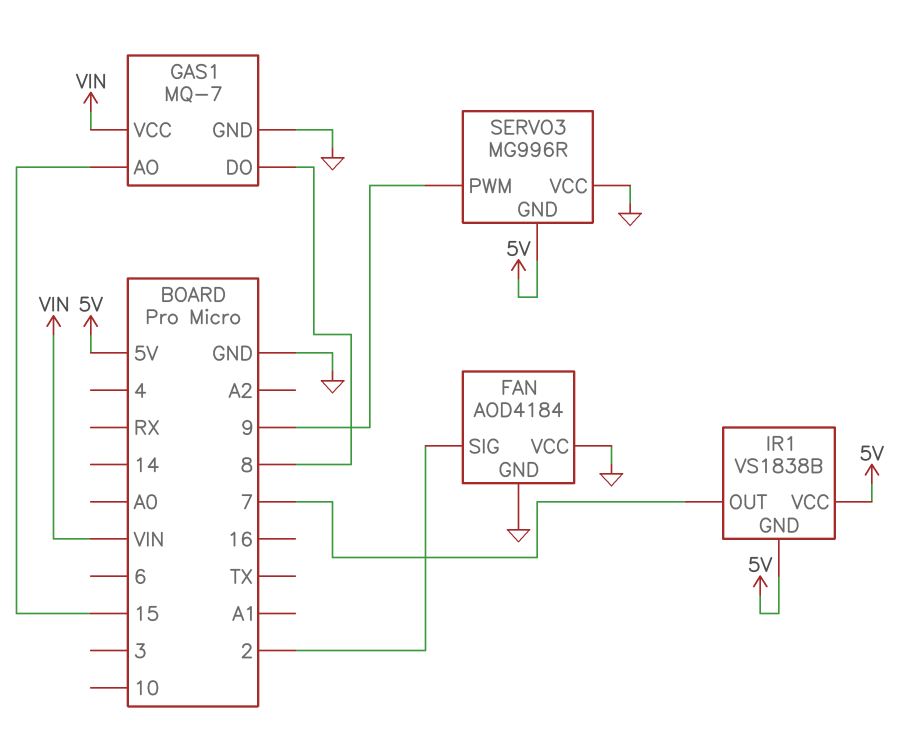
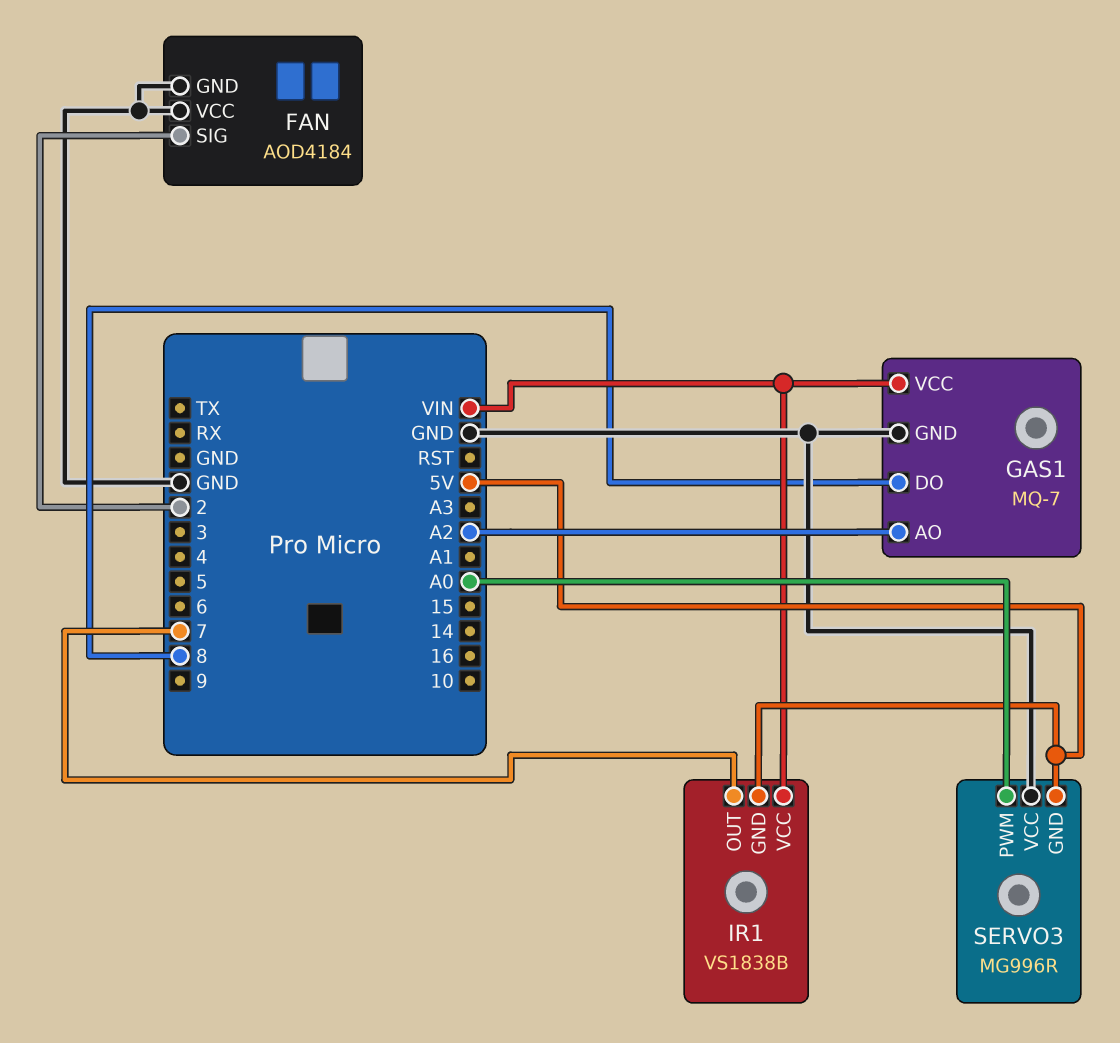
GAS1 pin AO: 15 -> A2
IR1 pin VCC: 5V -> VIN
SERVO3 pin PWM: 9 -> A0

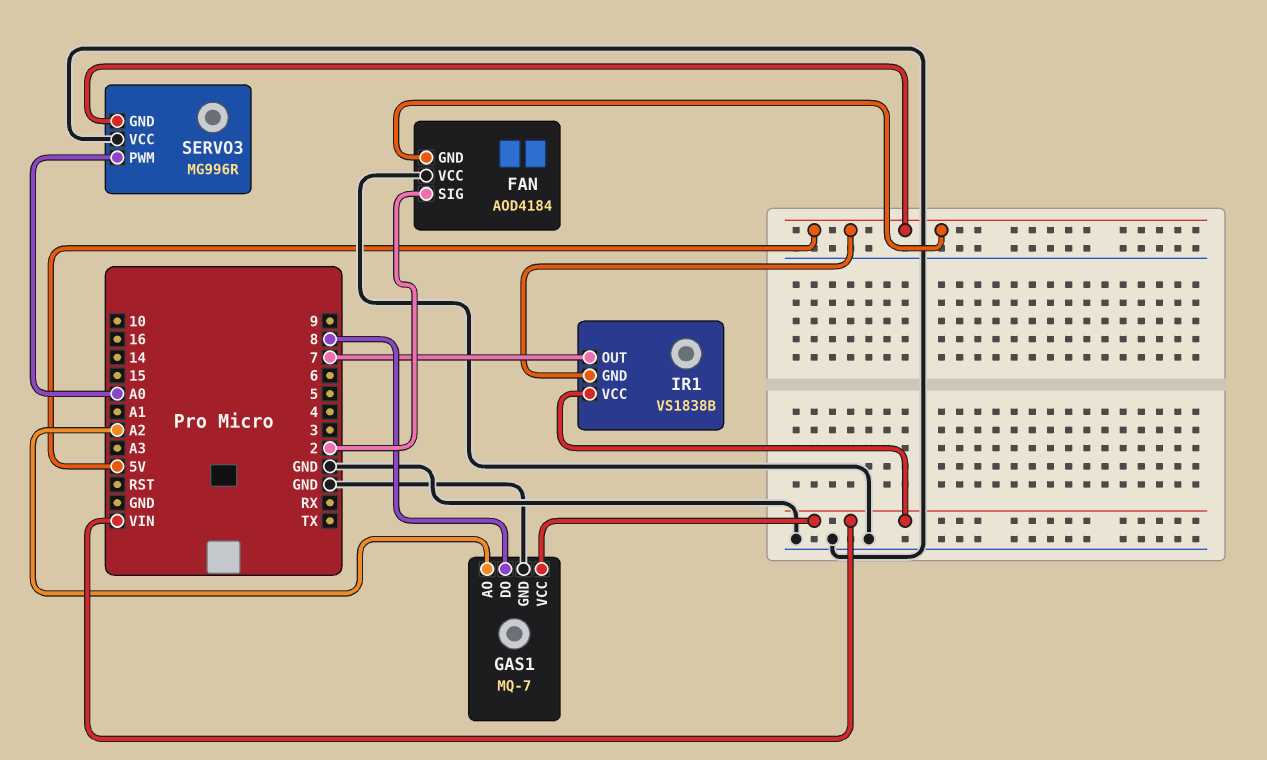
FAN pin GND: GND -> 5V

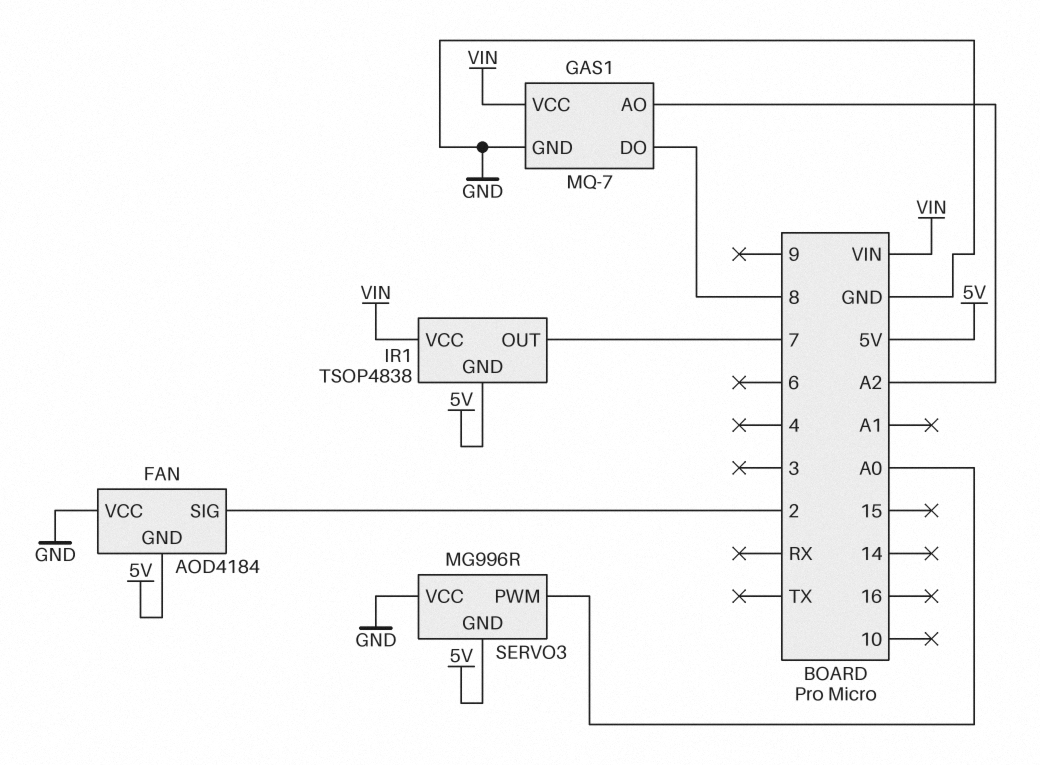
IR1: VS1838B -> TSOP4838

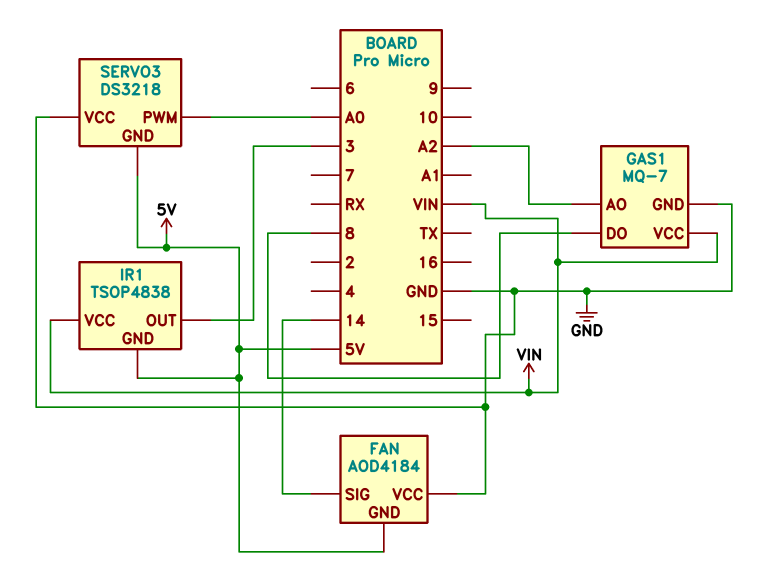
FAN pin SIG: 2 -> 14
IR1 pin OUT: 7 -> 3
SERVO3: MG996R -> DS3218

